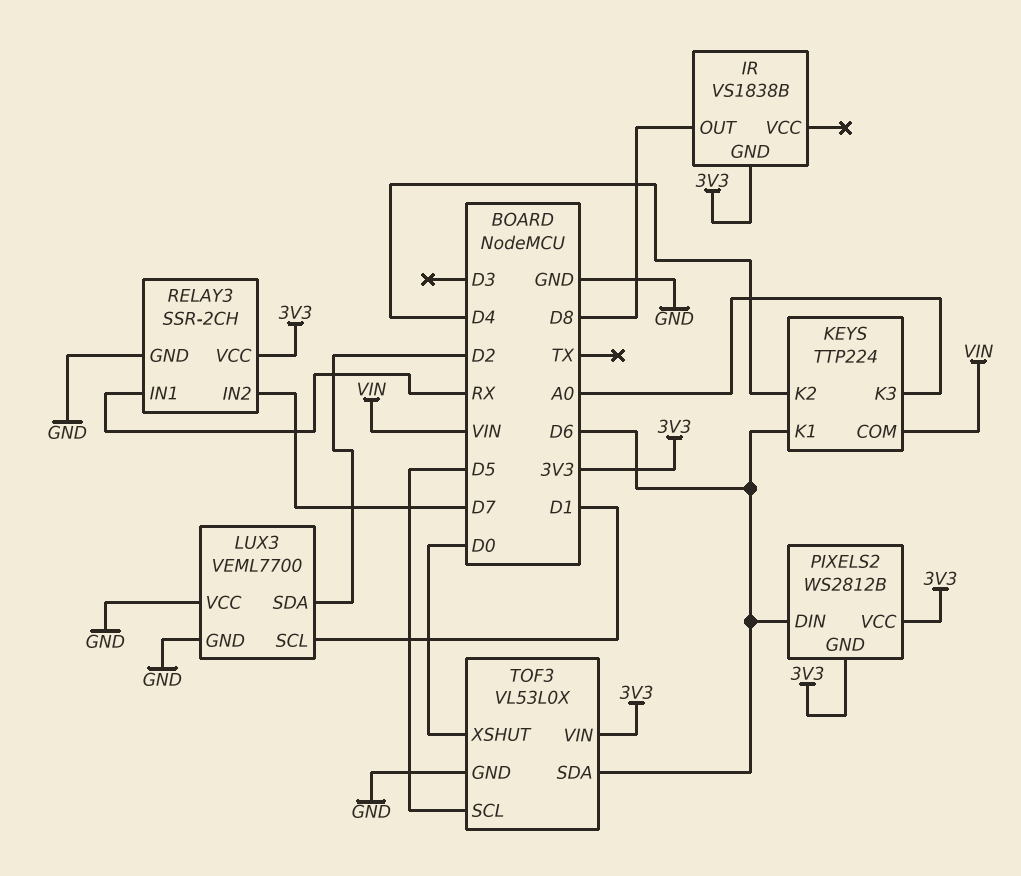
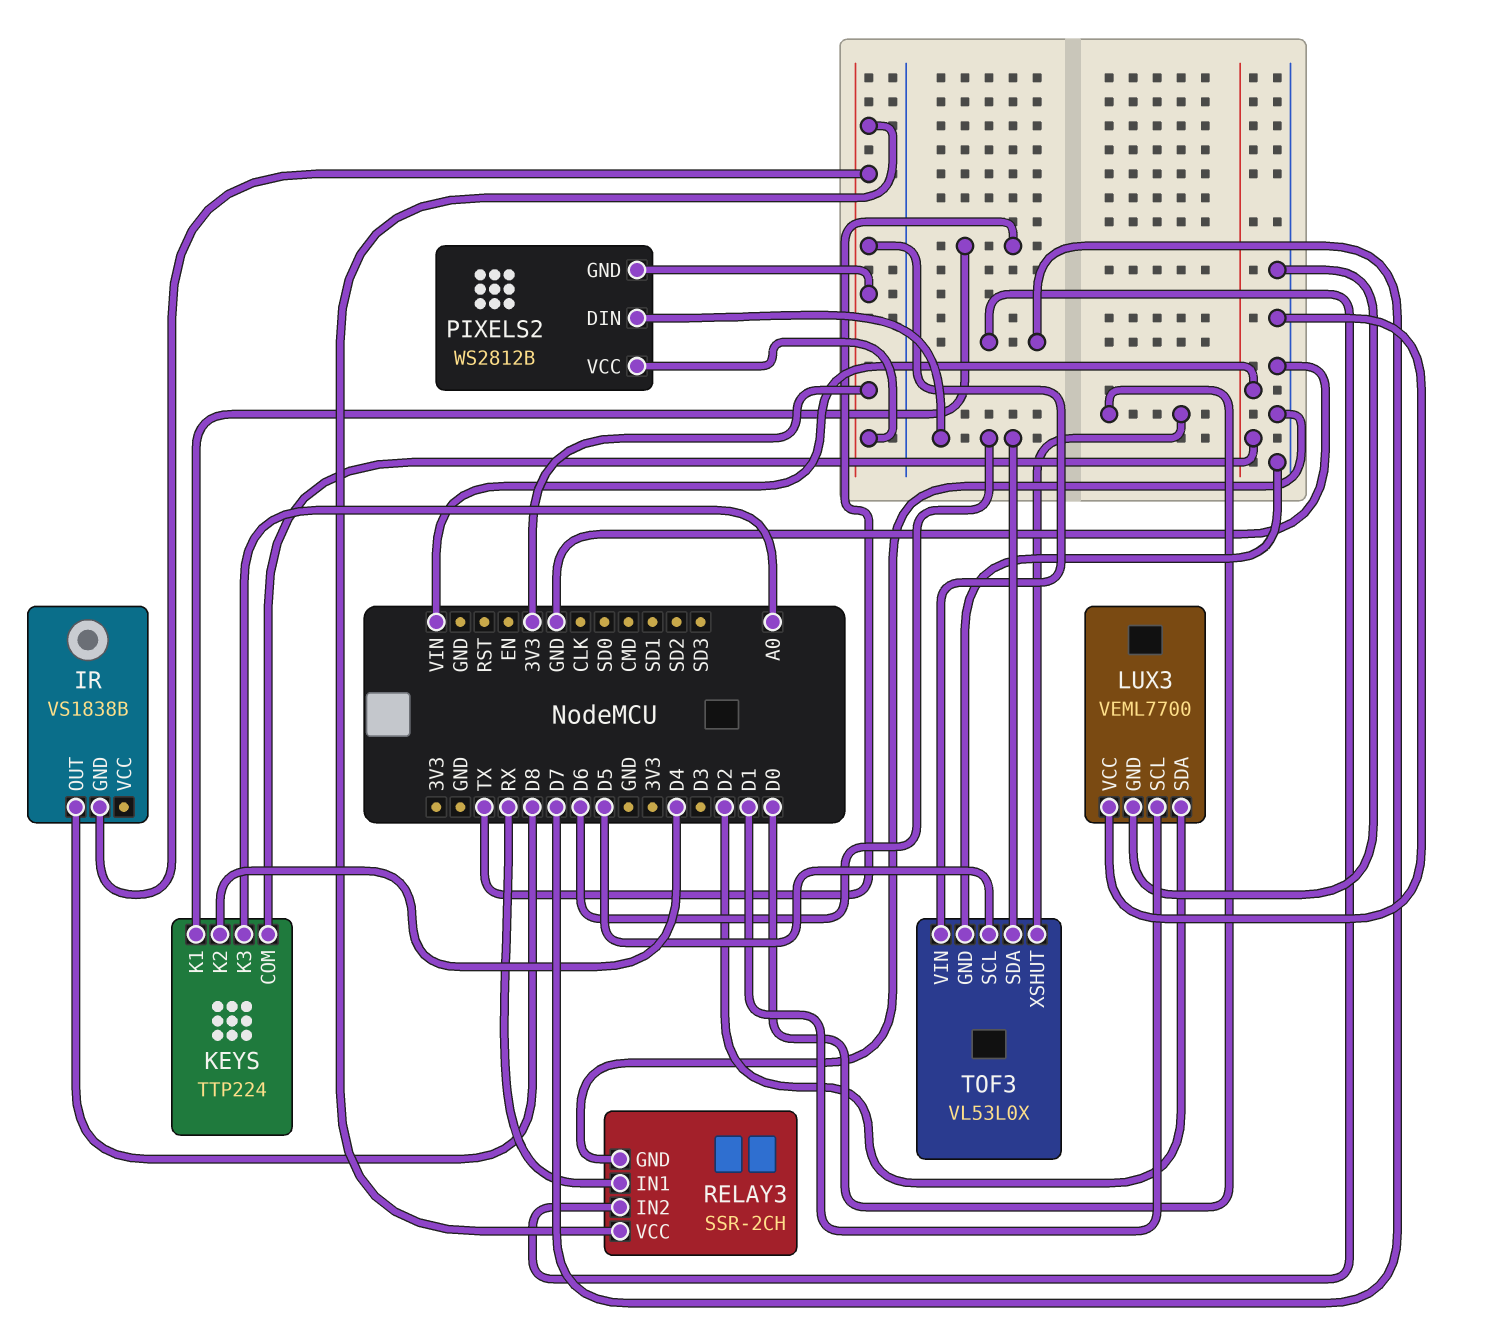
KEYS pin K1: D6 -> TX

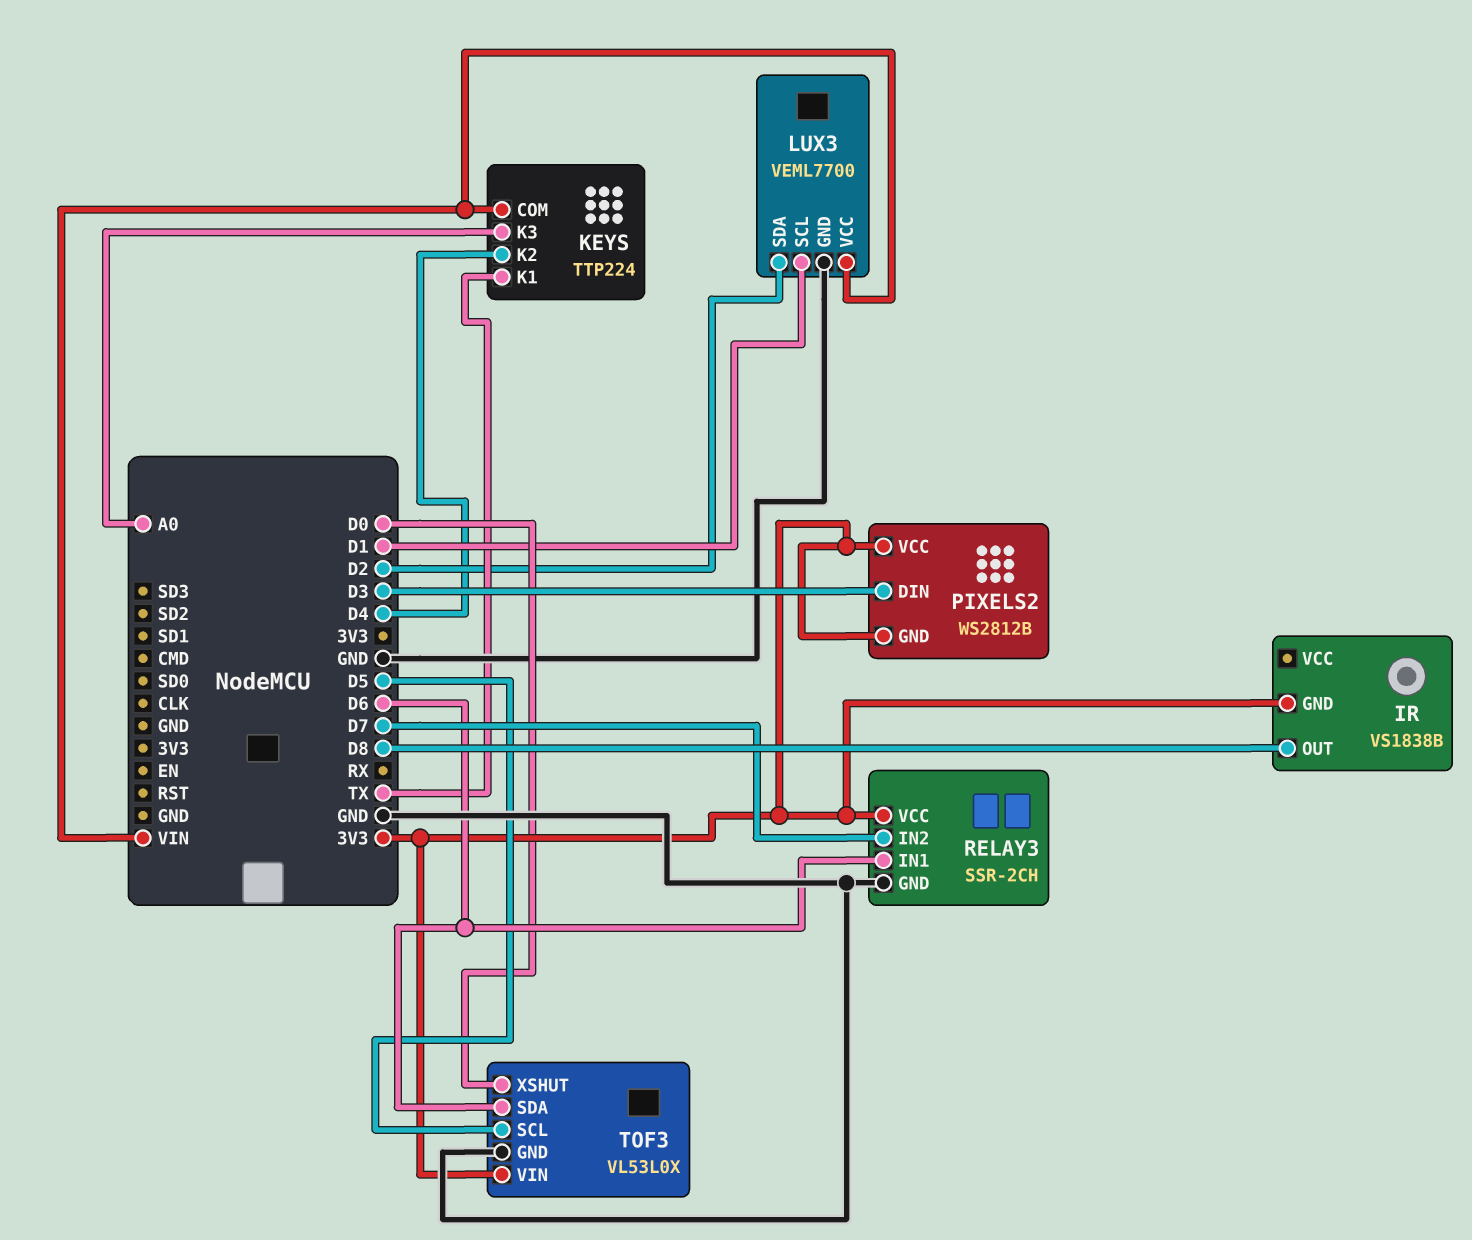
LUX3 pin VCC: GND -> VIN
PIXELS2 pin DIN: D6 -> D3
RELAY3 pin IN1: RX -> D6

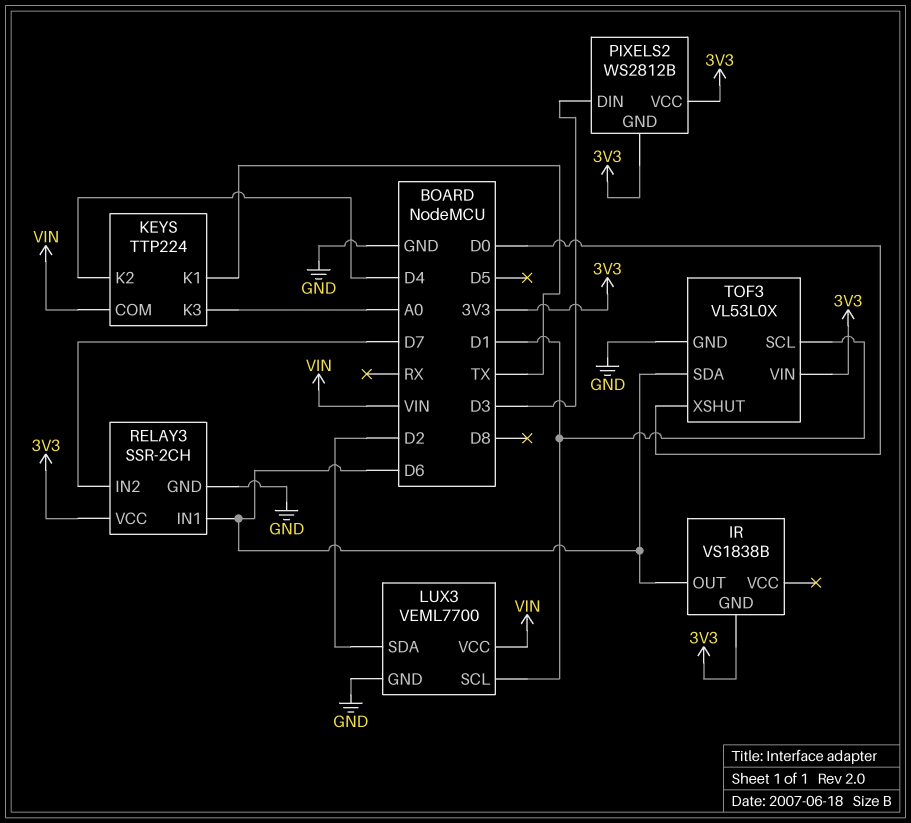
IR pin OUT: D8 -> D6
TOF3 pin SCL: D5 -> D1

